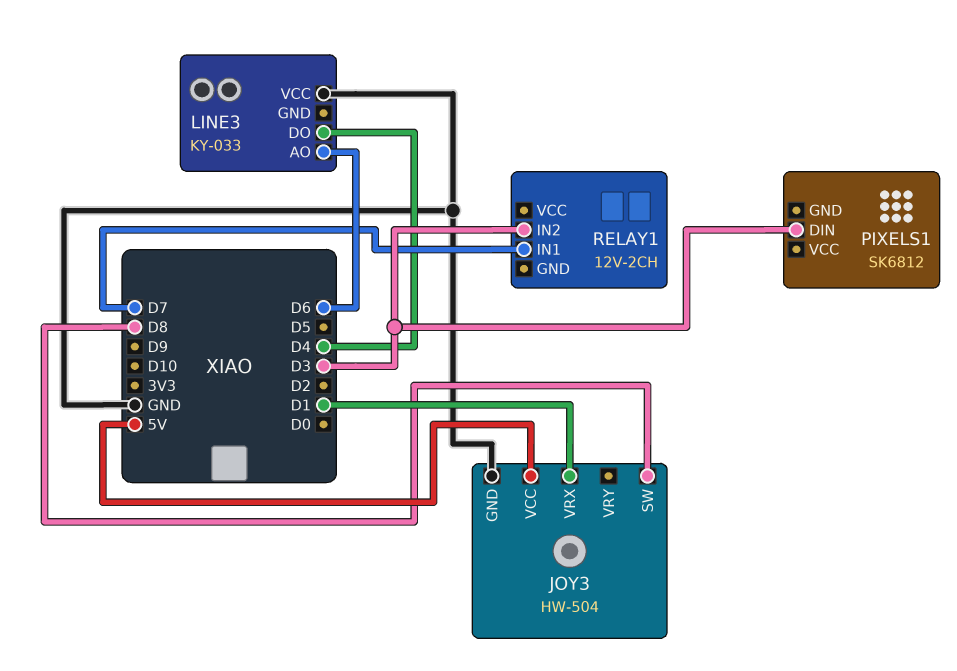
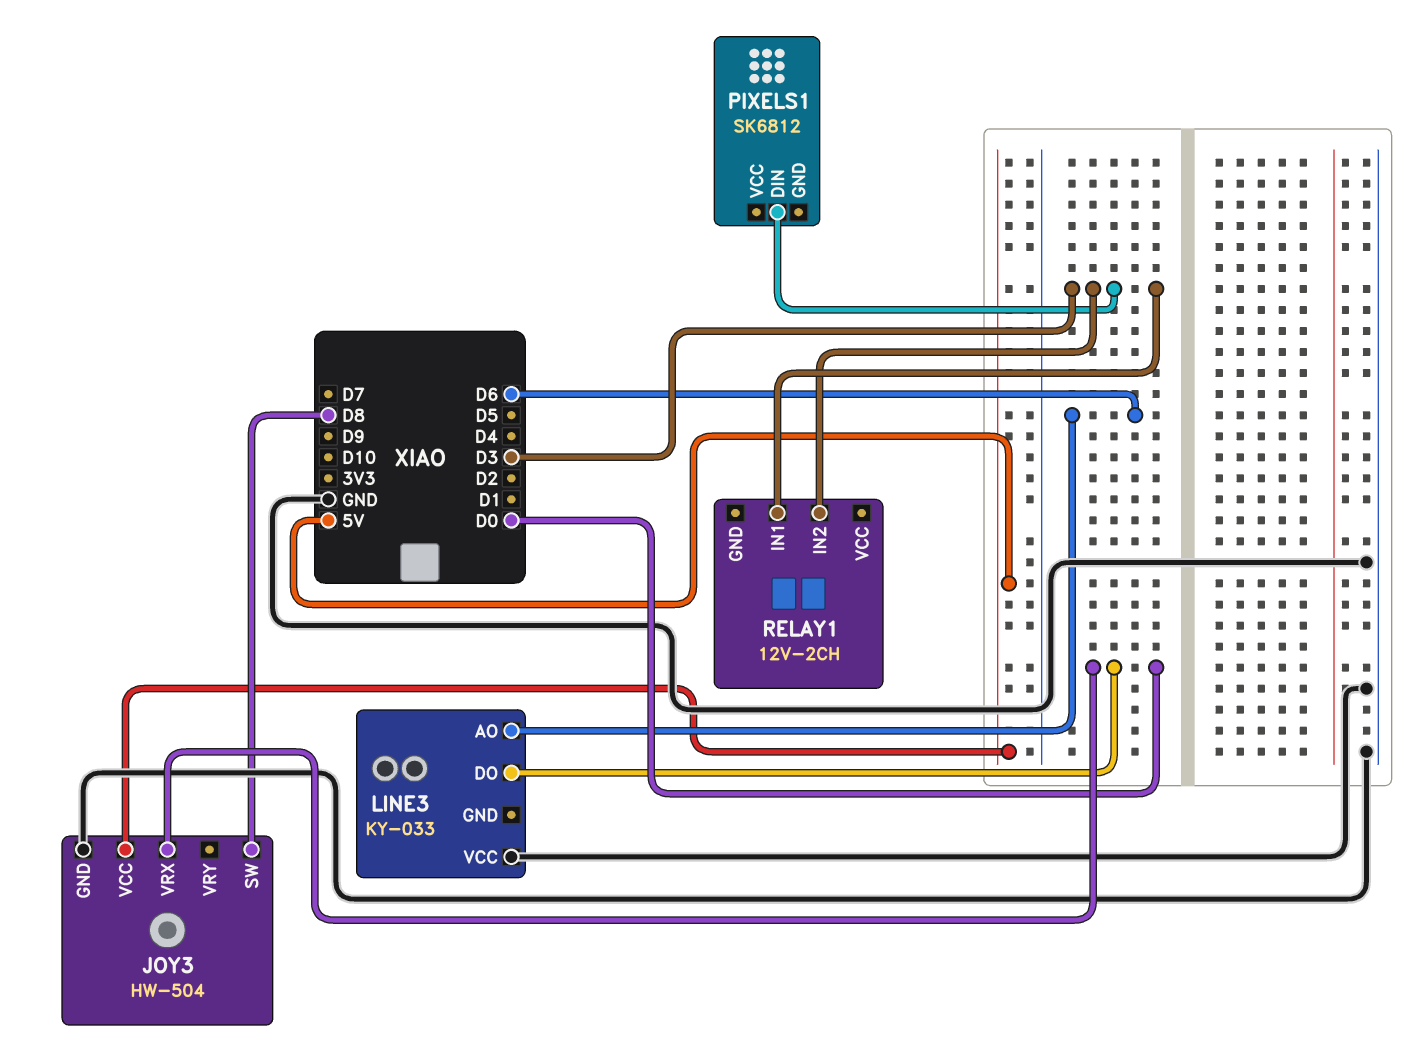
JOY3 pin VRX: D1 -> D0
LINE3 pin DO: D4 -> D0
RELAY1 pin IN1: D7 -> D3

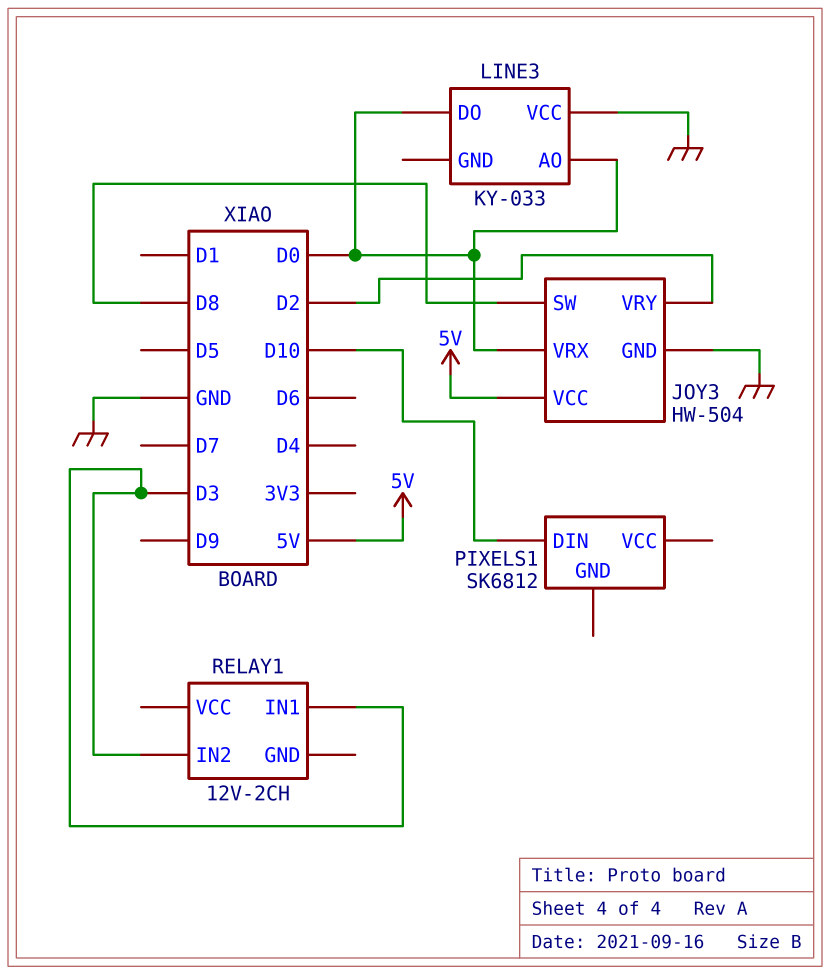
JOY3 pin VRY: none -> D2
LINE3 pin AO: D6 -> D0
PIXELS1 pin DIN: D3 -> D10

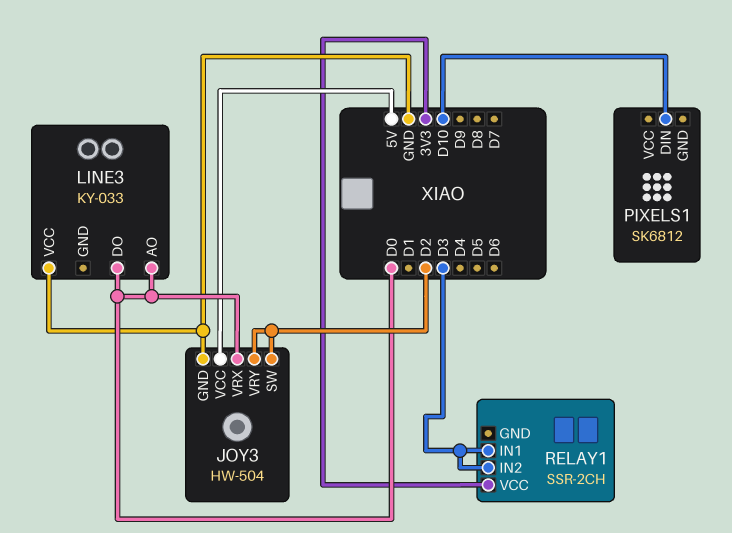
JOY3 pin SW: D8 -> D2
RELAY1: 12V-2CH -> SSR-2CH
RELAY1 pin VCC: none -> 3V3

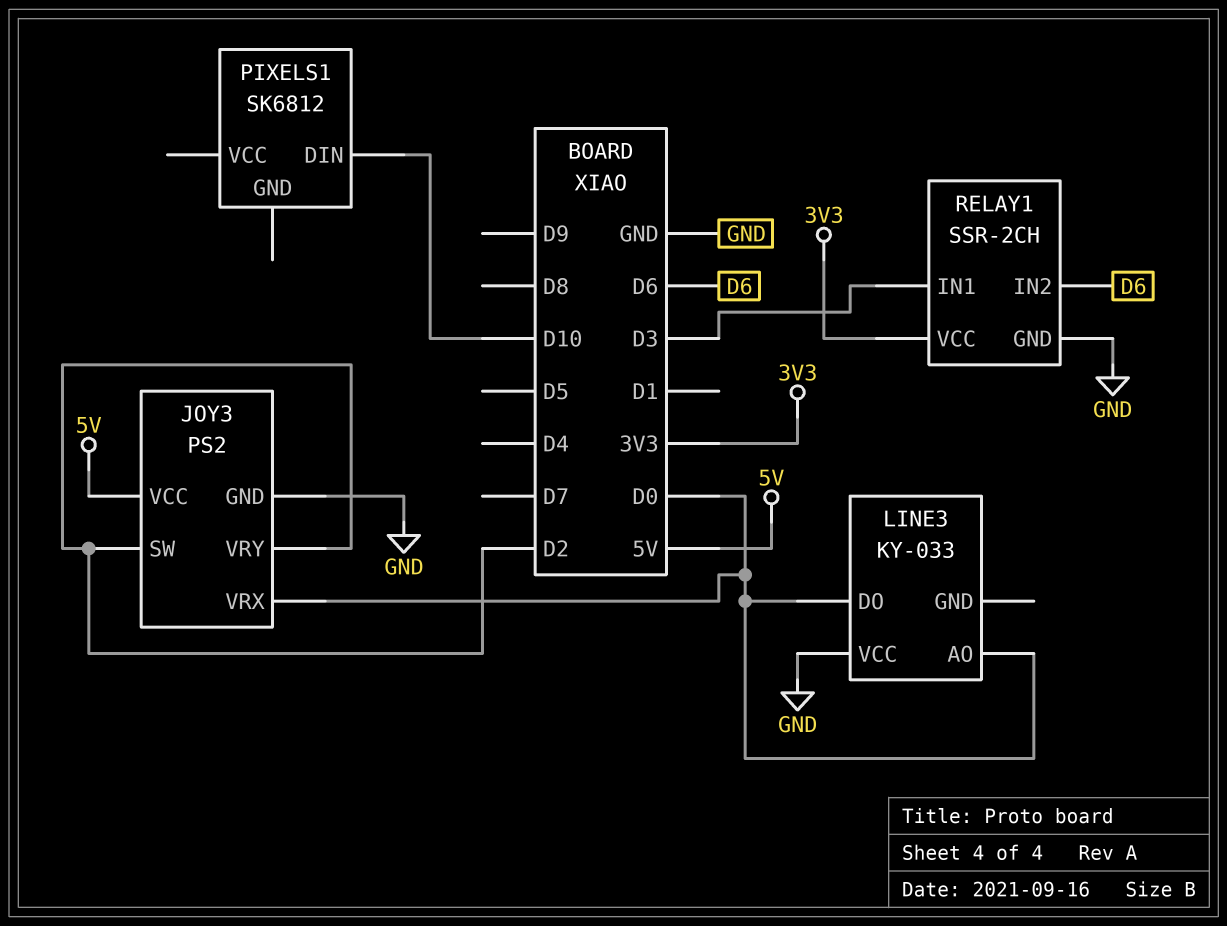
JOY3: HW-504 -> PS2
RELAY1 pin GND: none -> GND
RELAY1 pin IN2: D3 -> D6

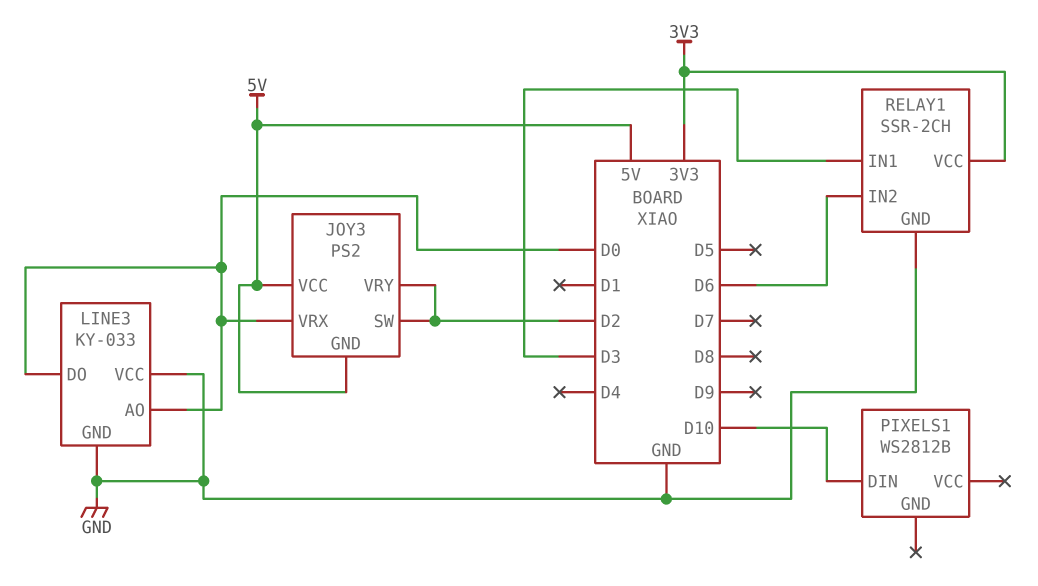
JOY3 pin GND: GND -> 5V
LINE3 pin GND: none -> GND
PIXELS1: SK6812 -> WS2812B

